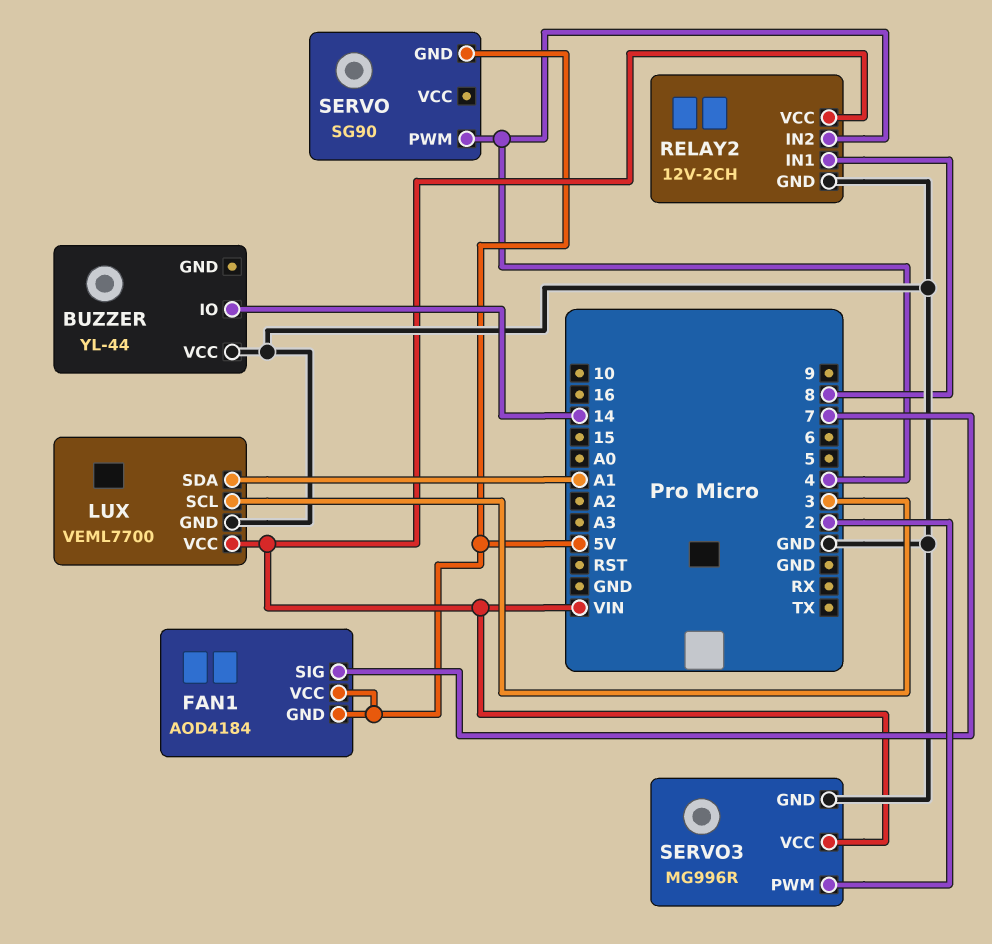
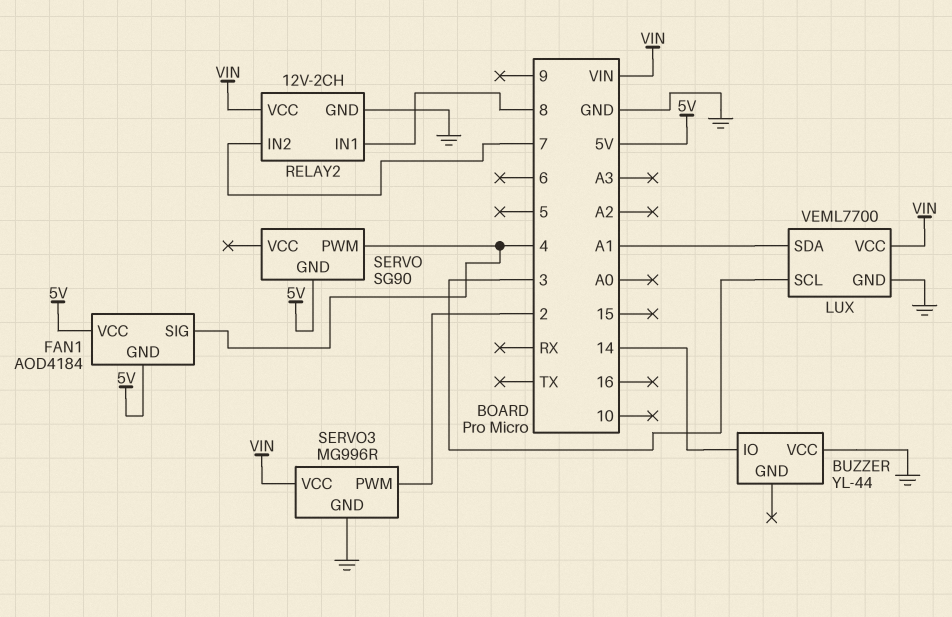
FAN1 pin SIG: 7 -> 4
RELAY2 pin IN2: 4 -> 7

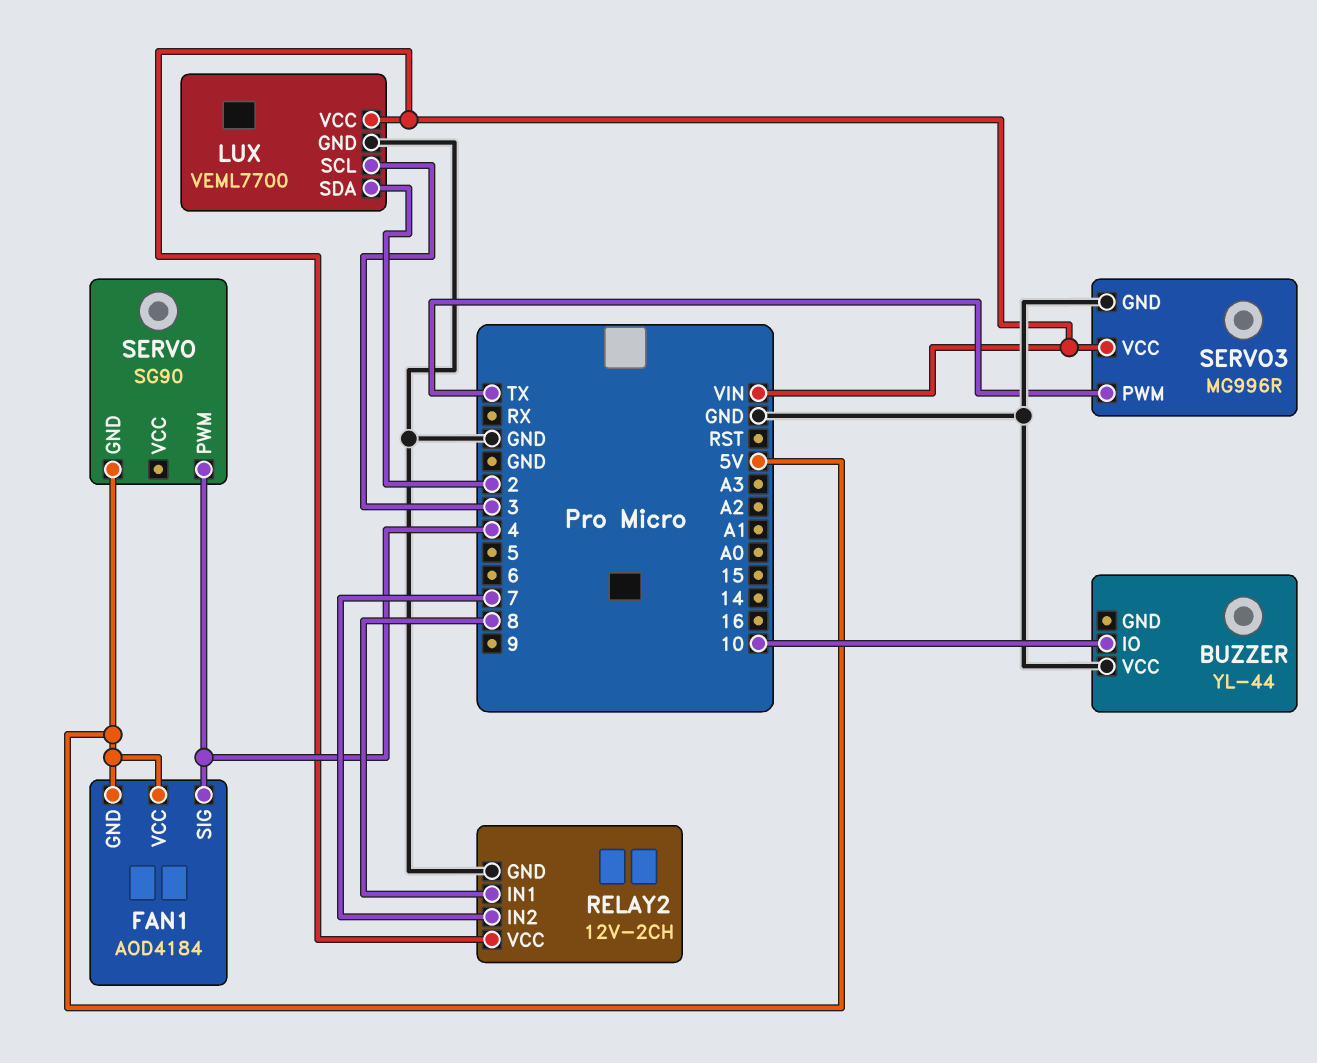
BUZZER pin IO: 14 -> 10
LUX pin SDA: A1 -> 2
SERVO3 pin PWM: 2 -> TX

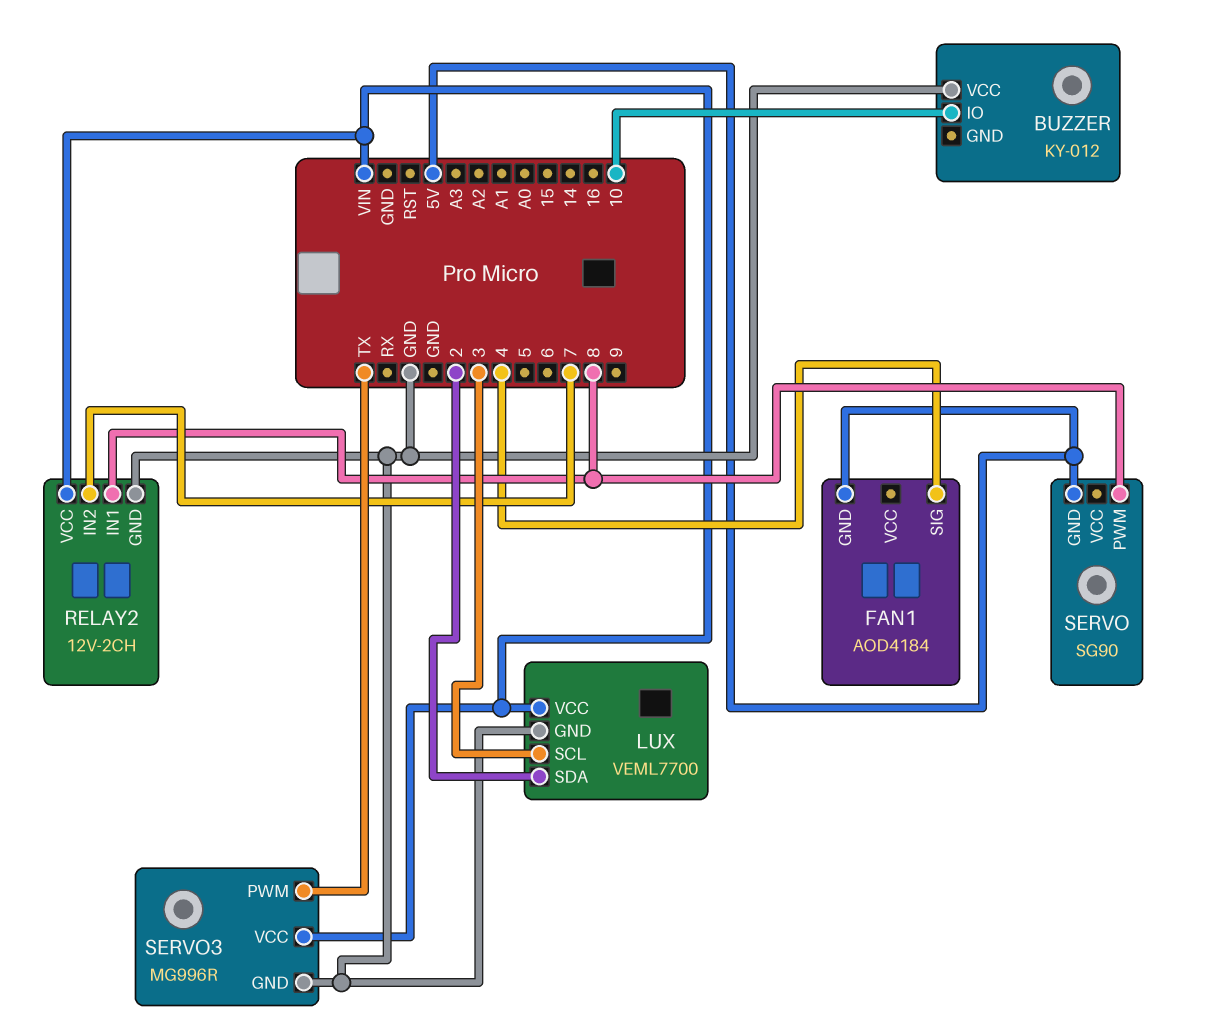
BUZZER: YL-44 -> KY-012
FAN1 pin VCC: 5V -> none
SERVO pin PWM: 4 -> 8

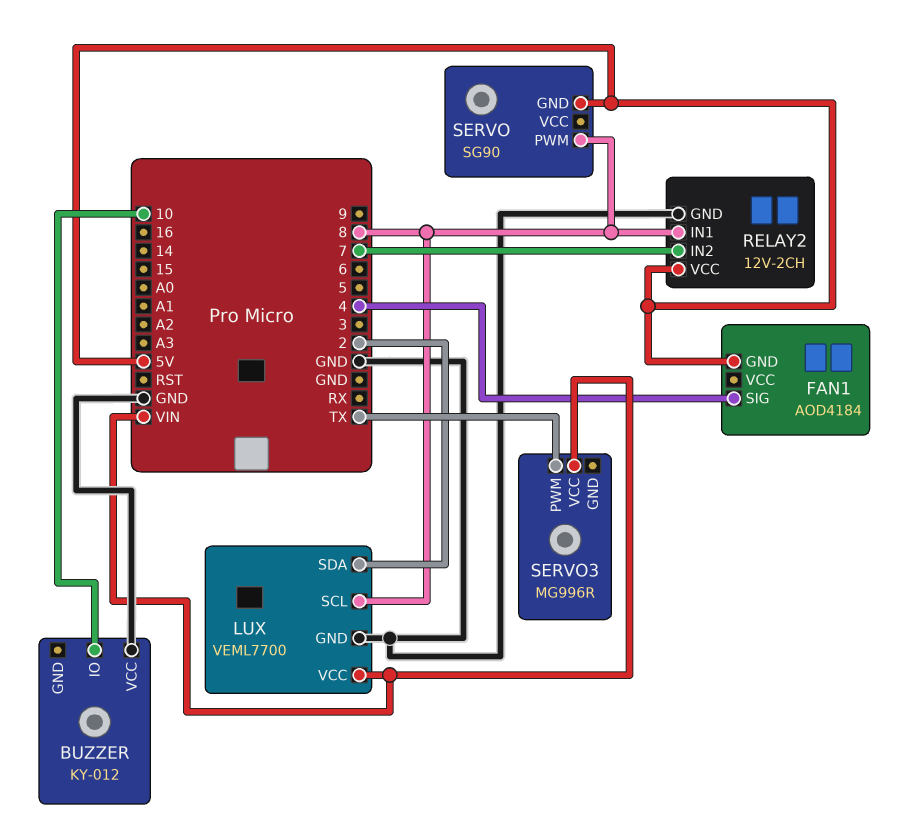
LUX pin SCL: 3 -> 8
RELAY2 pin VCC: VIN -> 5V
SERVO3 pin GND: GND -> none

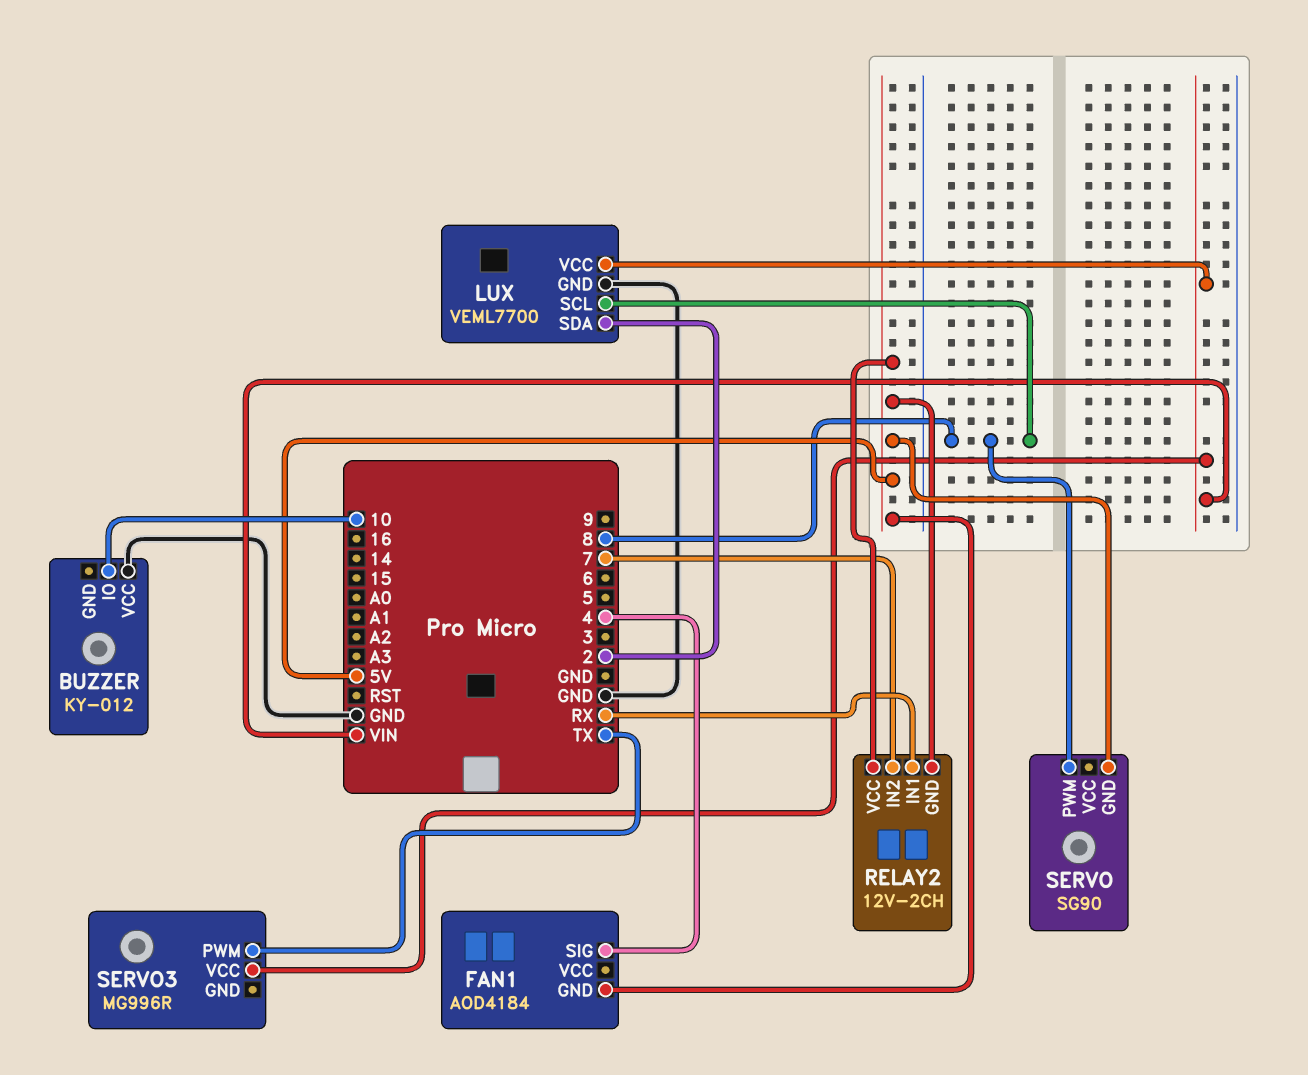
RELAY2 pin GND: GND -> 5V
RELAY2 pin IN1: 8 -> RX

